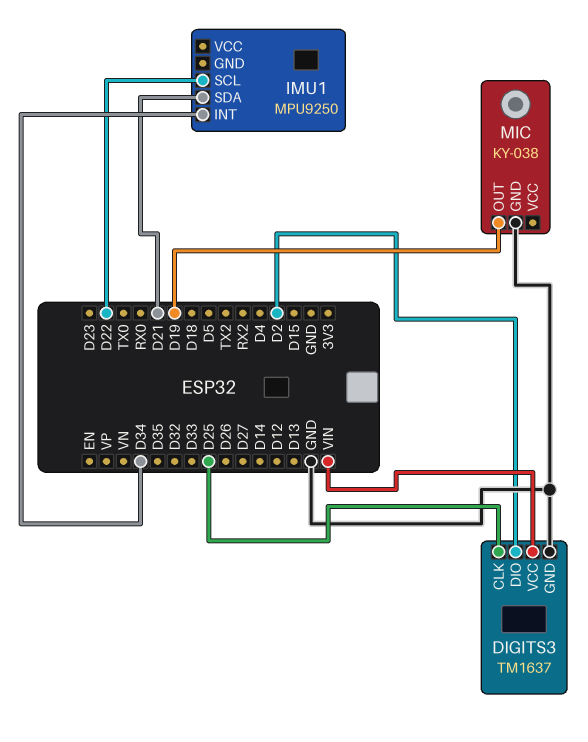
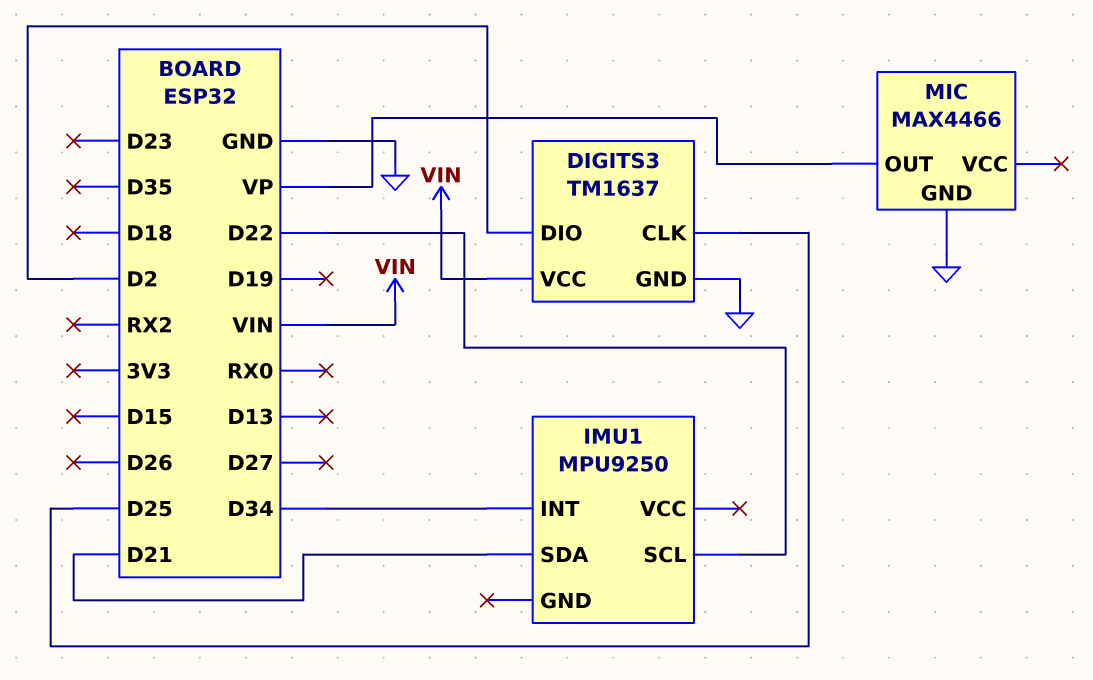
MIC: KY-038 -> MAX4466
MIC pin OUT: D19 -> VP

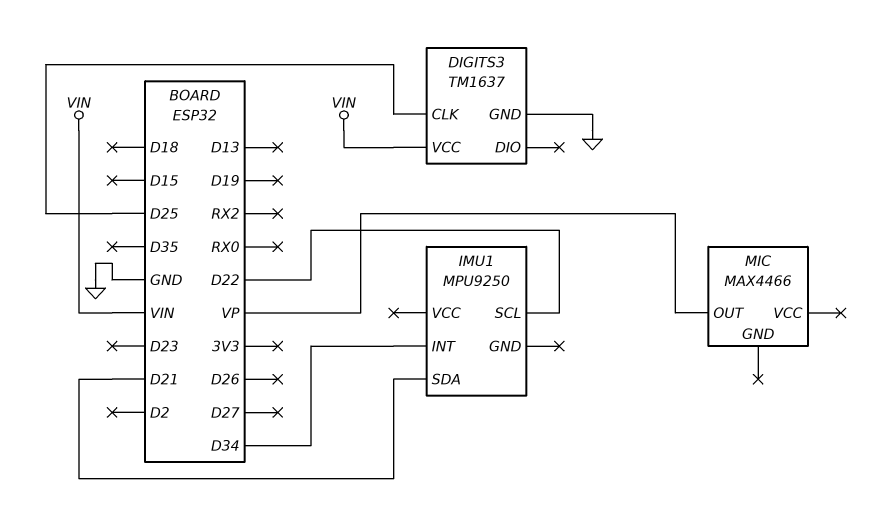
DIGITS3 pin DIO: D2 -> none
MIC pin GND: GND -> none

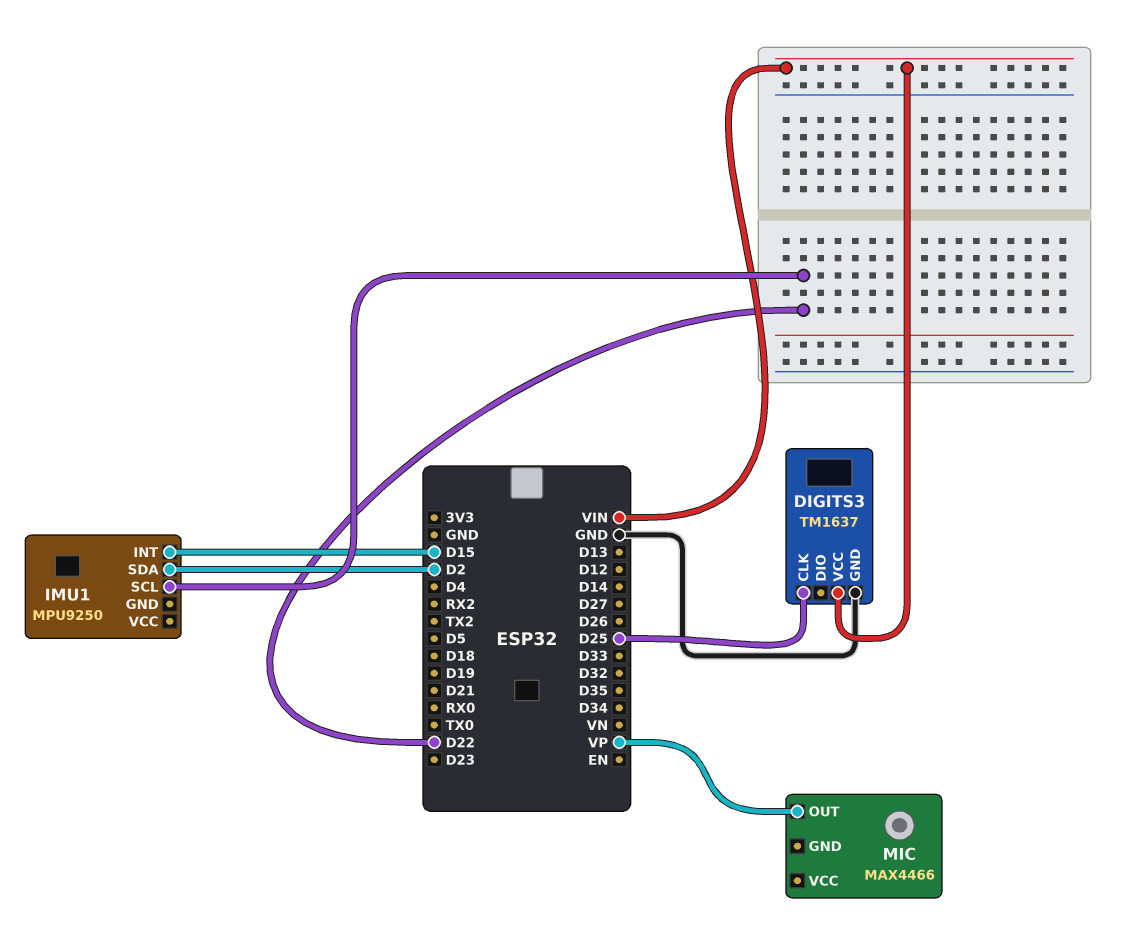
IMU1 pin INT: D34 -> D15
IMU1 pin SDA: D21 -> D2

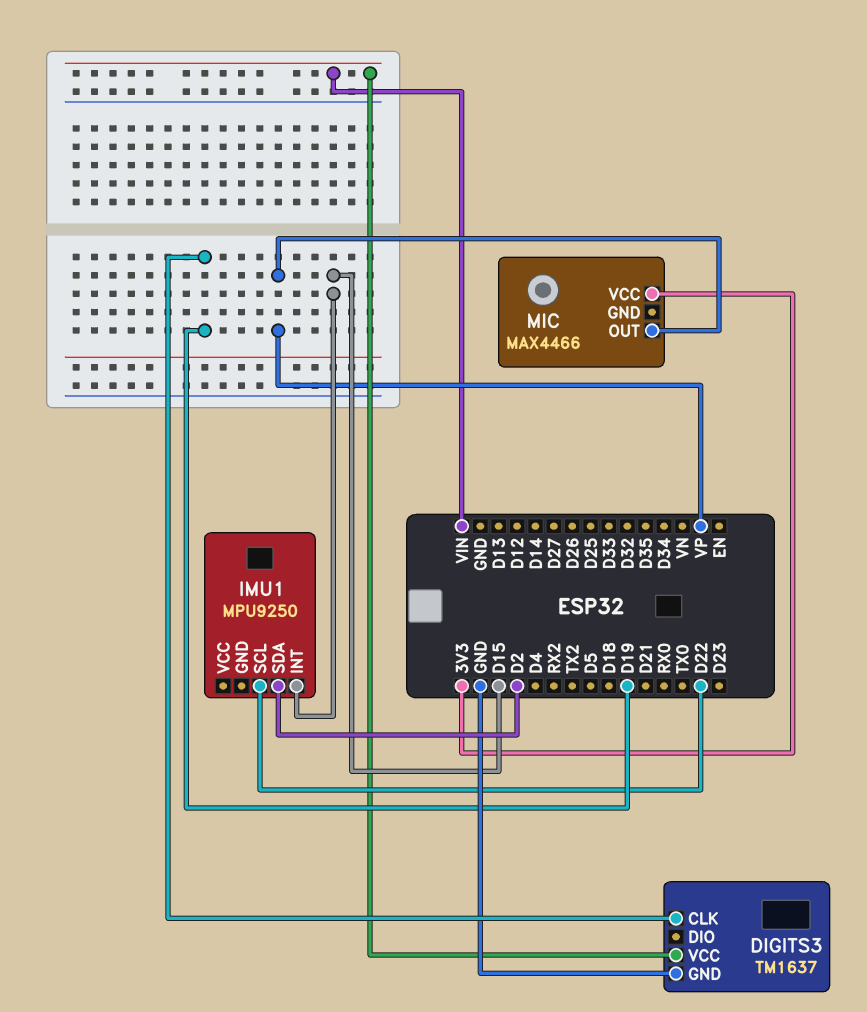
DIGITS3 pin CLK: D25 -> D19
MIC pin VCC: none -> 3V3

